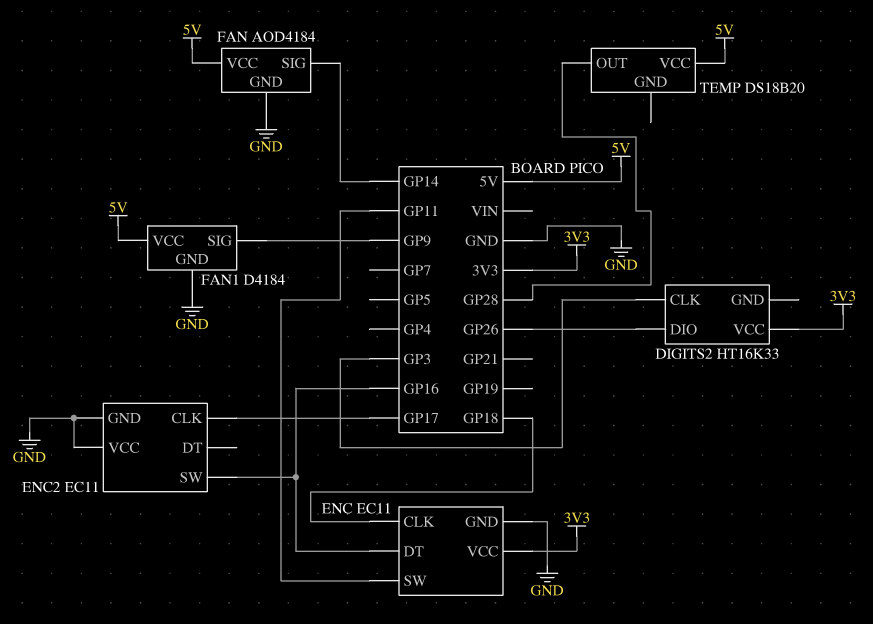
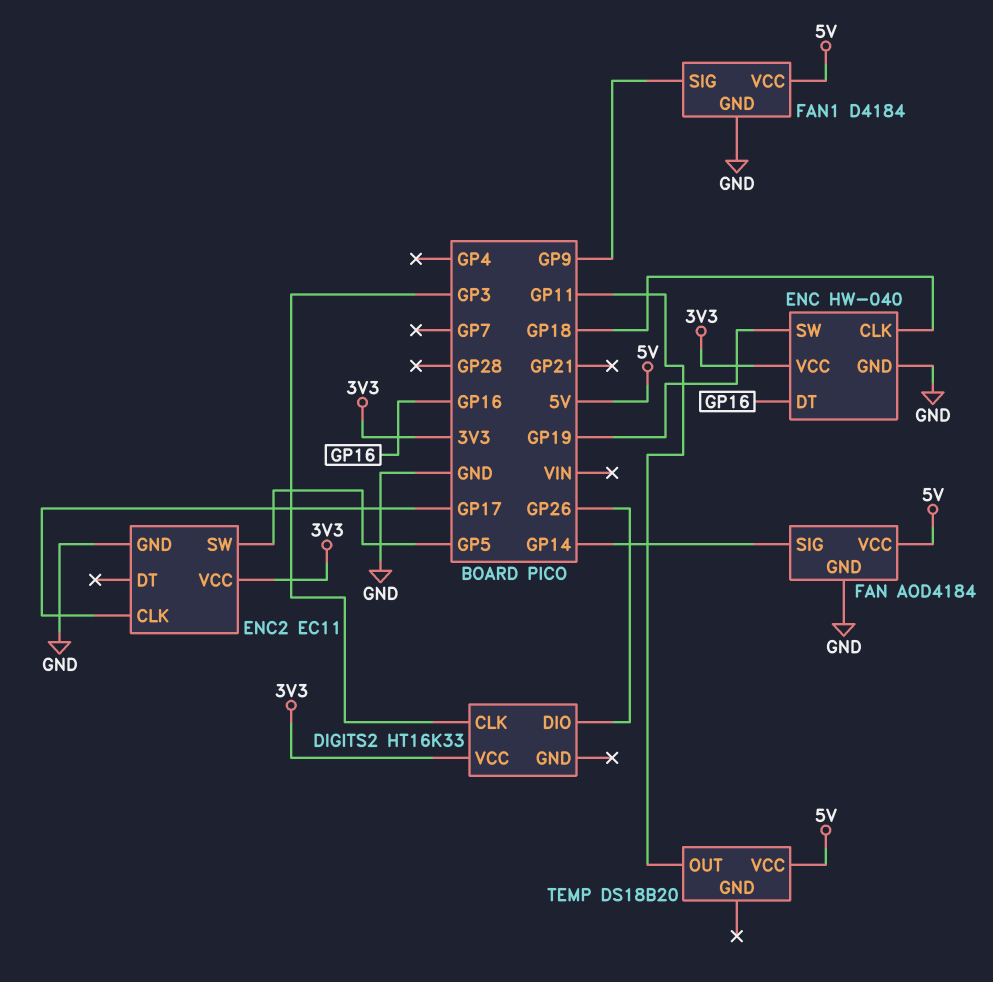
ENC: EC11 -> HW-040
ENC pin SW: GP11 -> GP19
ENC2 pin SW: GP16 -> GP5
ENC2 pin VCC: GND -> 3V3
TEMP pin OUT: GP28 -> GP11

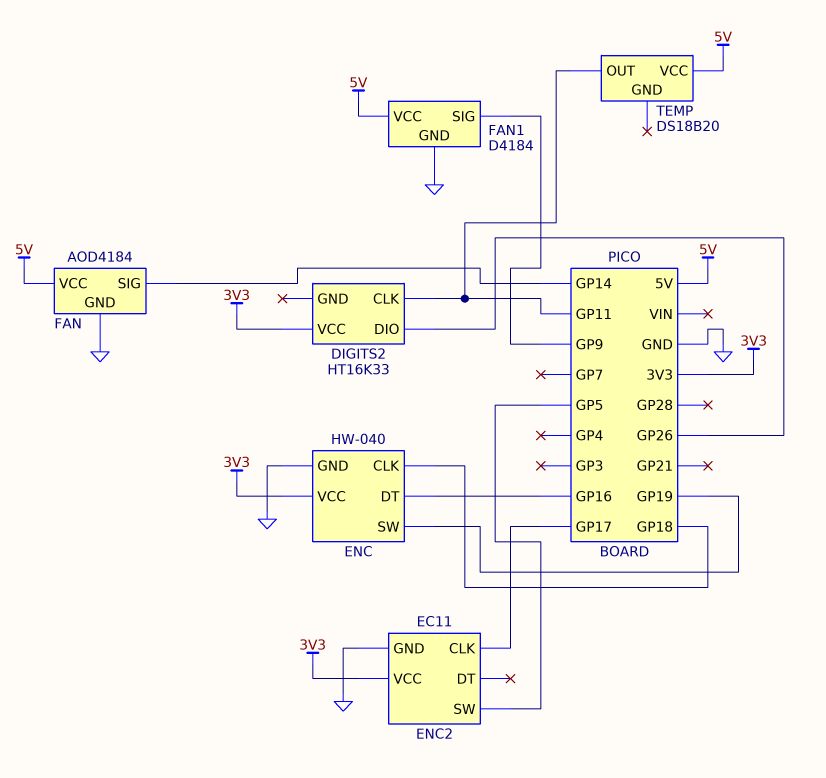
DIGITS2 pin CLK: GP3 -> GP11

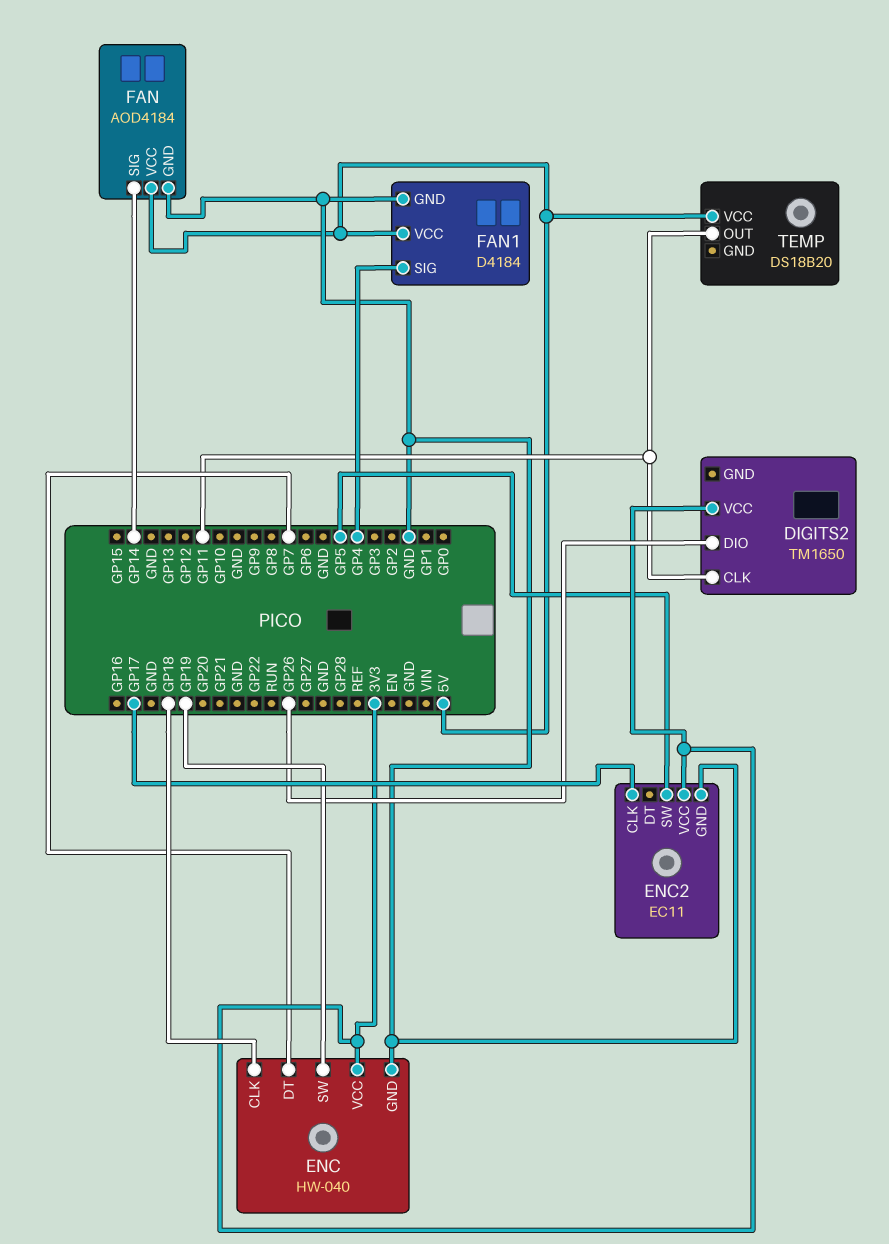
DIGITS2: HT16K33 -> TM1650
ENC pin DT: GP16 -> GP7
FAN1 pin SIG: GP9 -> GP4

